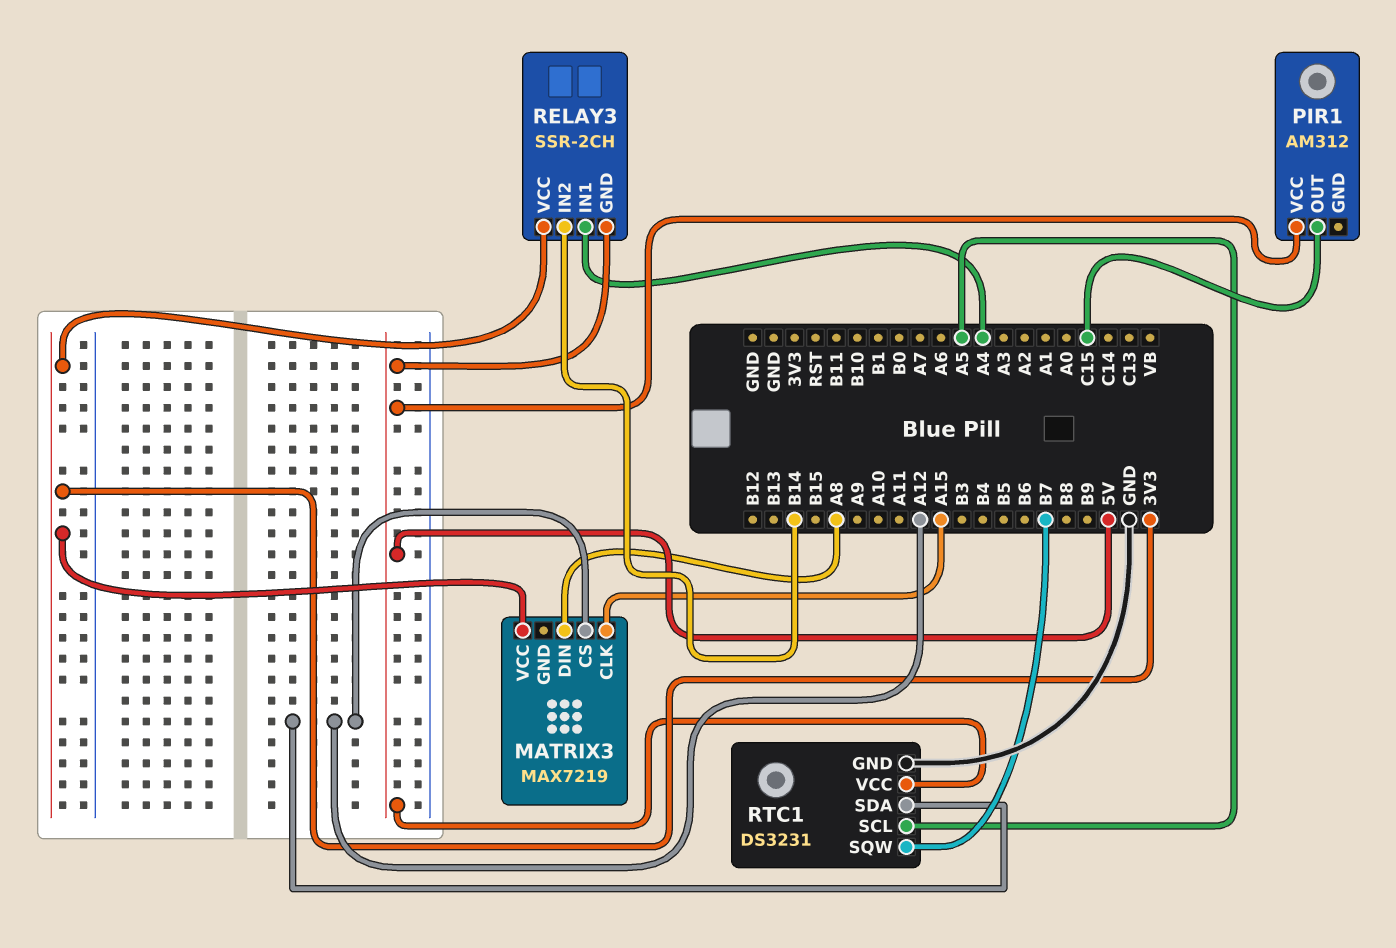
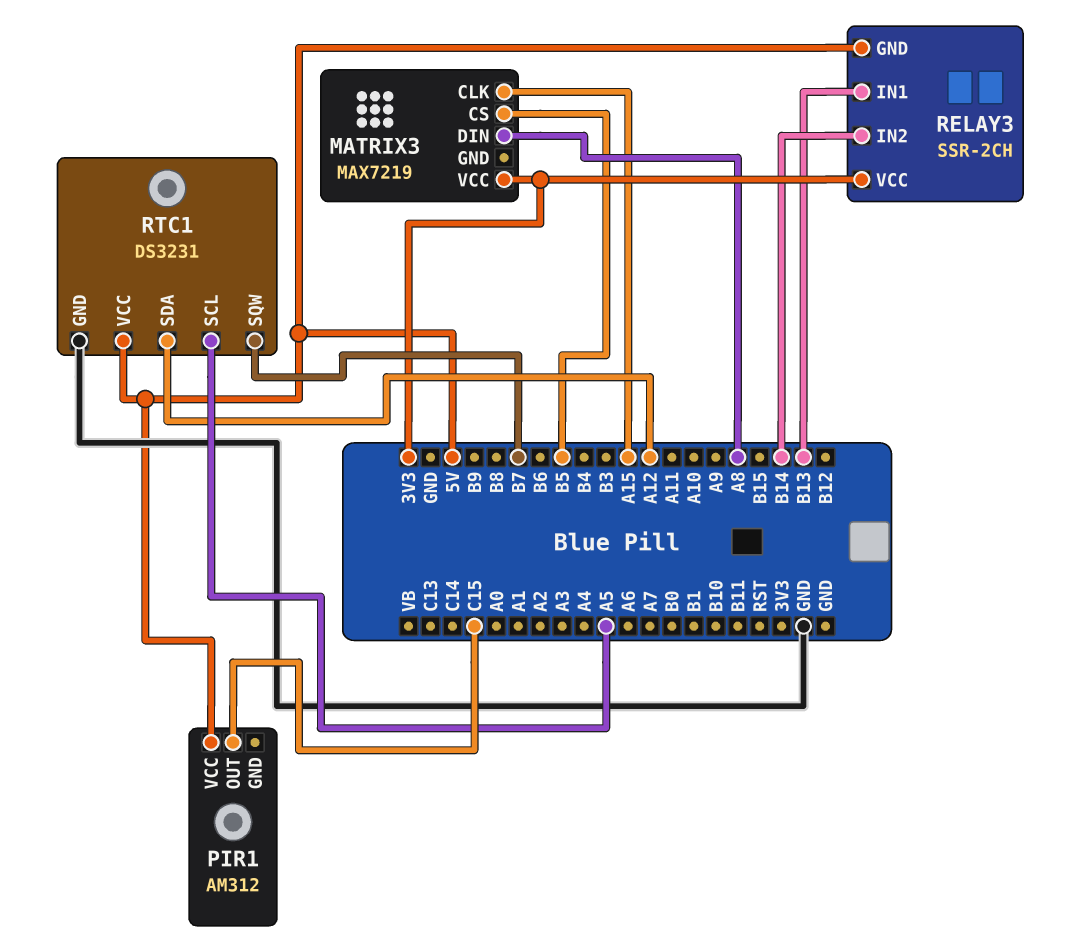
MATRIX3 pin CS: A12 -> B5
RELAY3 pin IN1: A4 -> B13

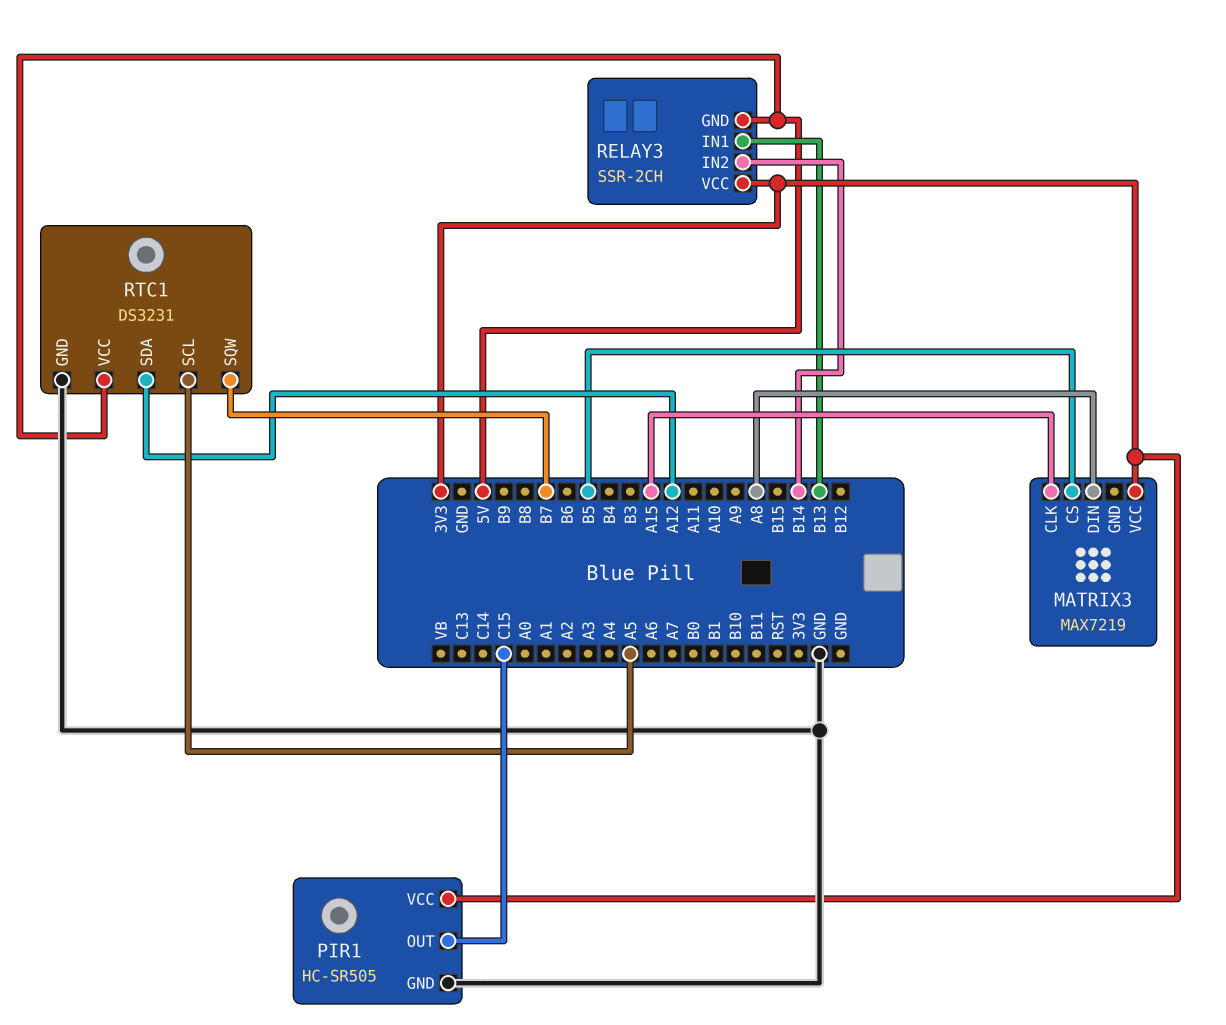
PIR1: AM312 -> HC-SR505
PIR1 pin GND: none -> GND
PIR1 pin VCC: 5V -> 3V3

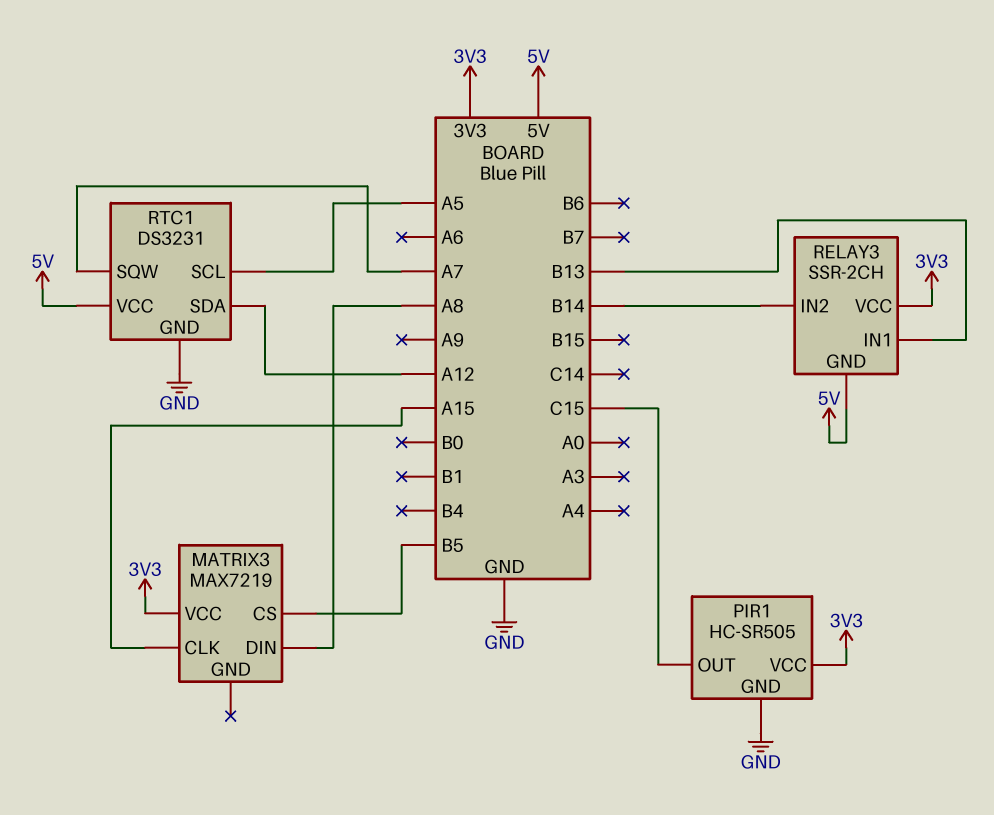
RTC1 pin SQW: B7 -> A7

